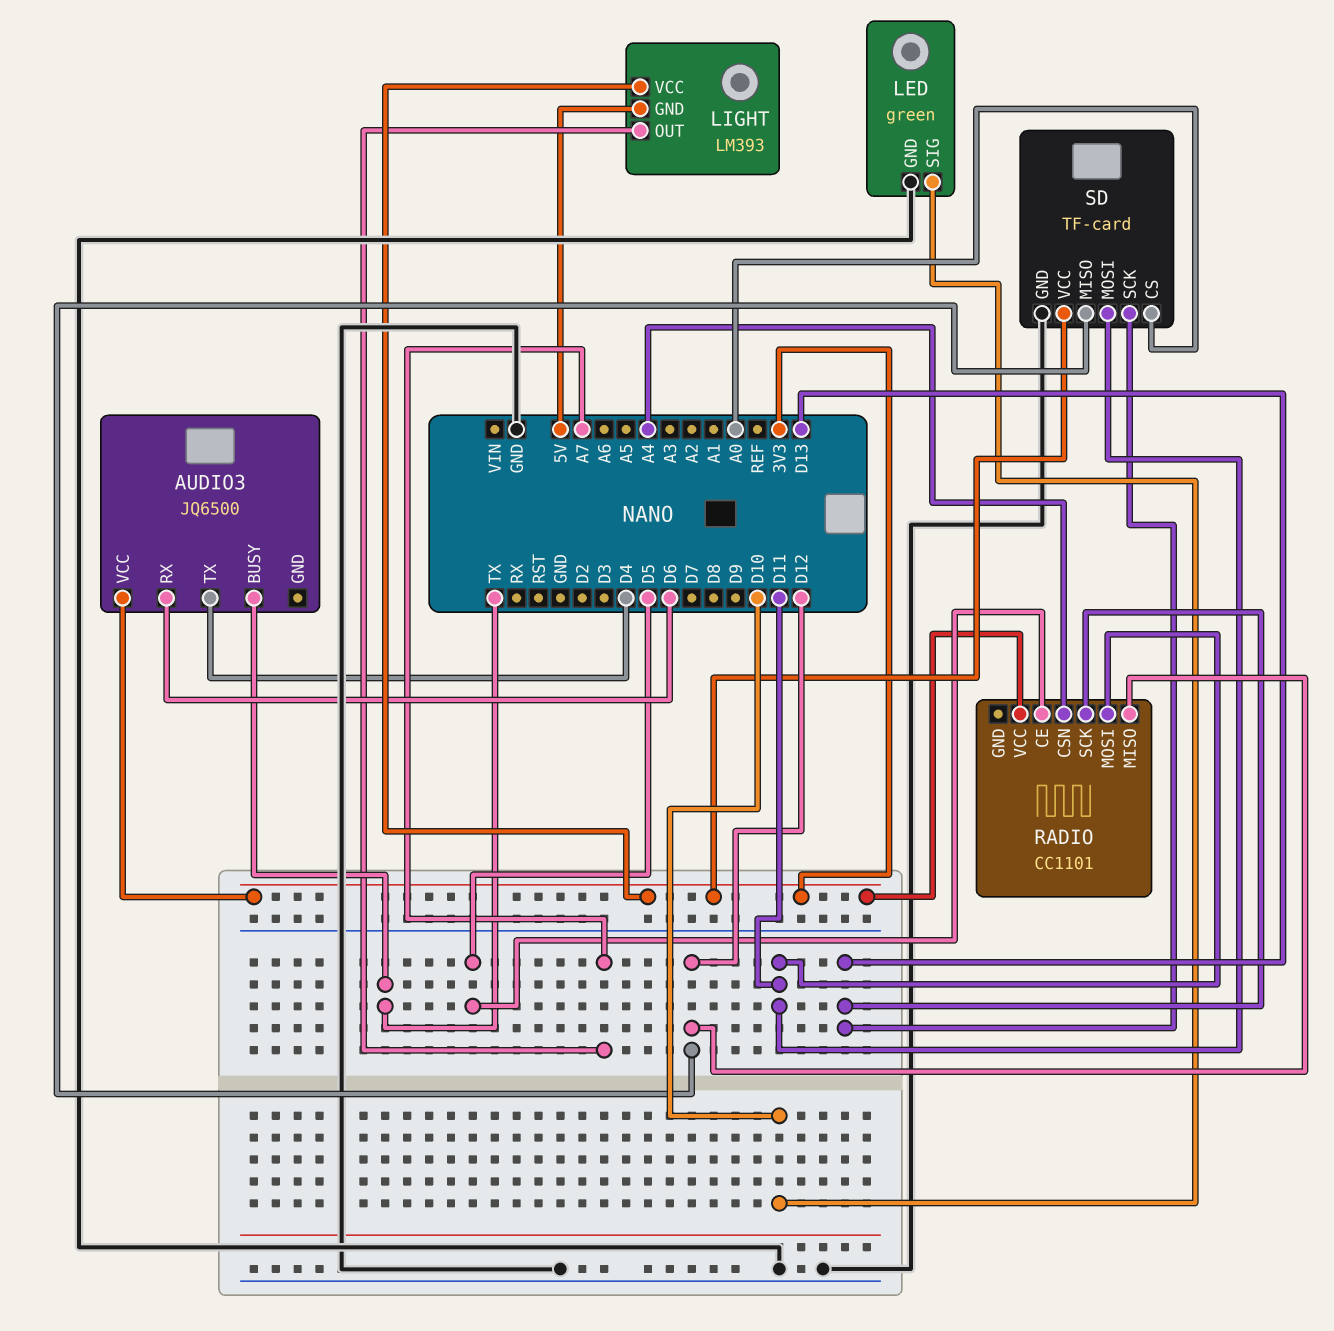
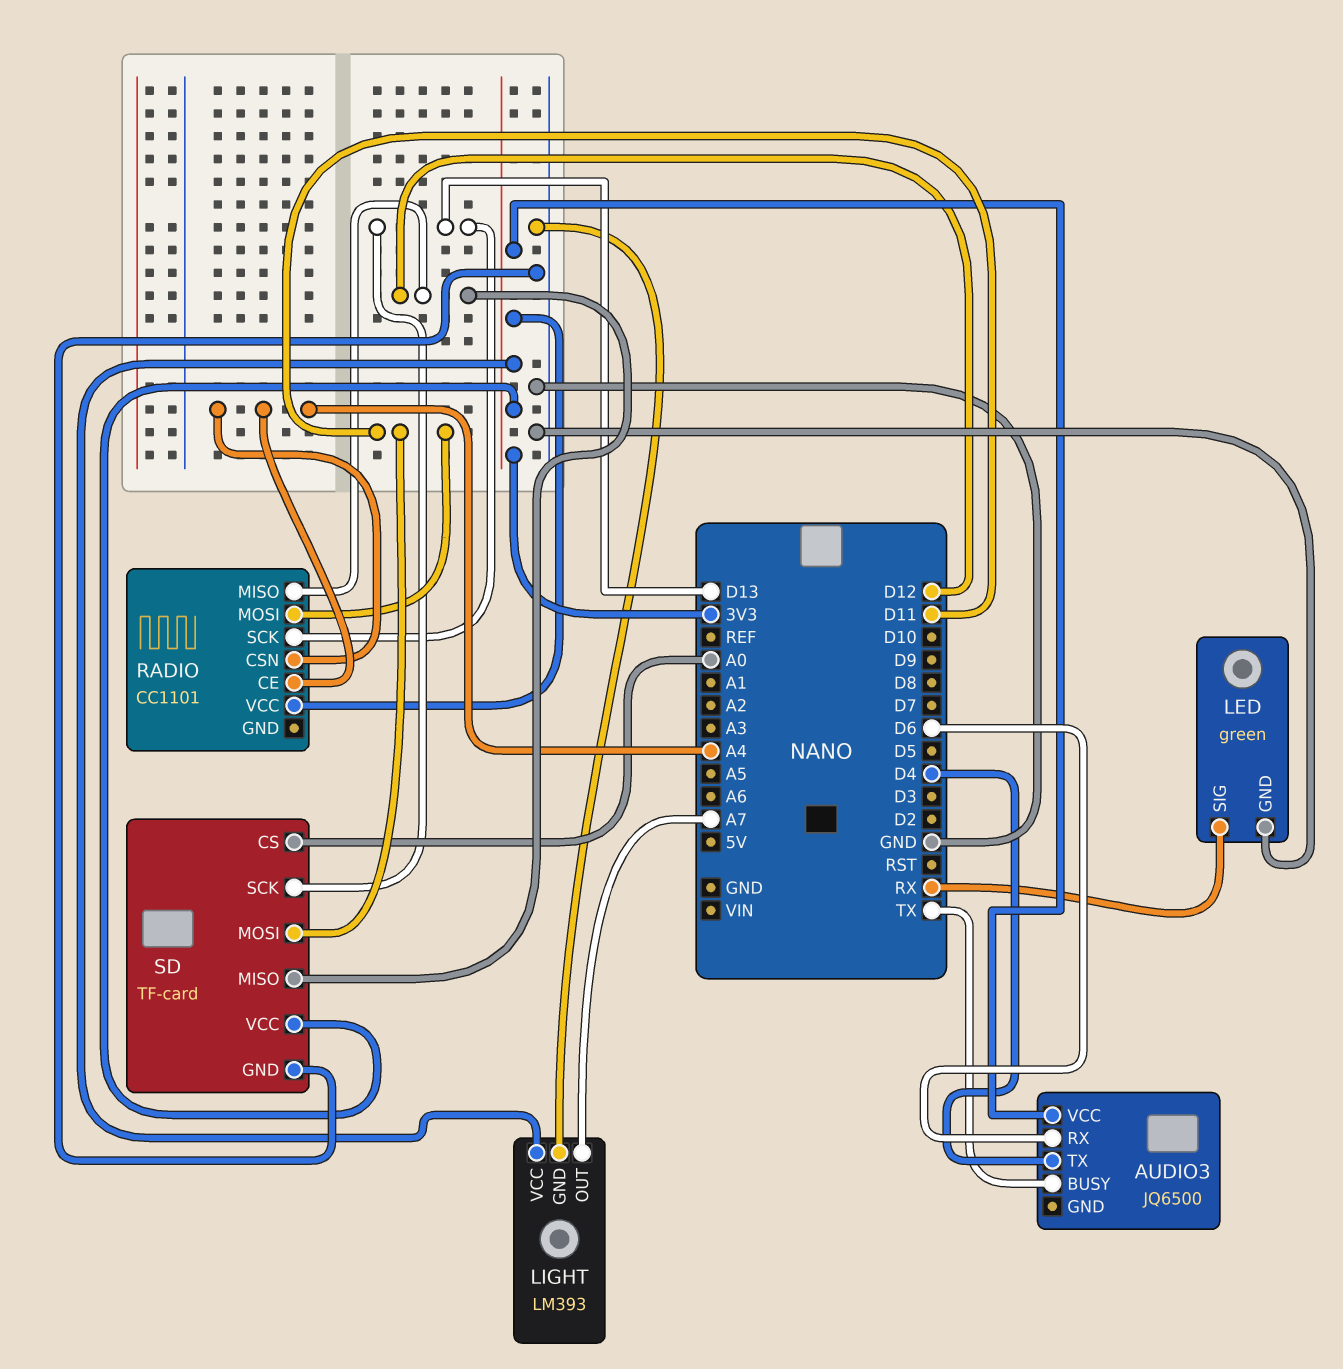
LED pin SIG: D10 -> RX
LIGHT pin GND: 5V -> GND
RADIO pin CE: D5 -> A4

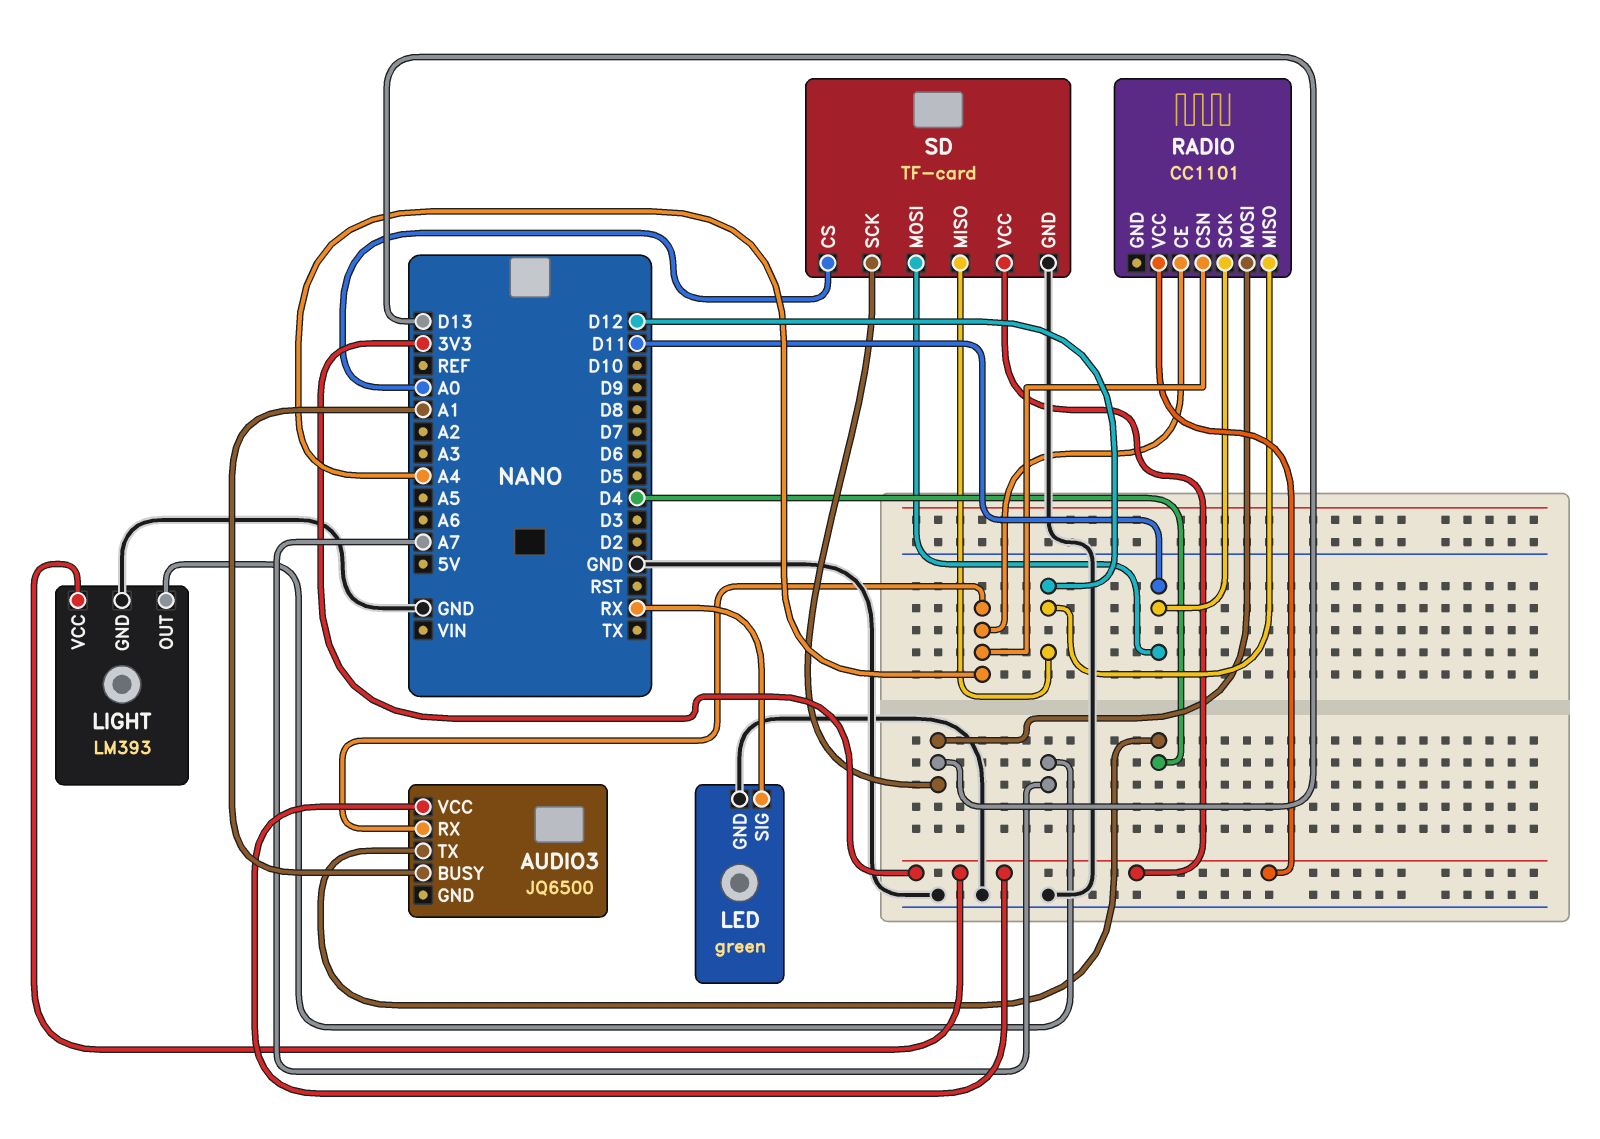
AUDIO3 pin BUSY: TX -> A1
AUDIO3 pin RX: D6 -> A4
RADIO pin MOSI: D11 -> D13
RADIO pin SCK: D13 -> D11

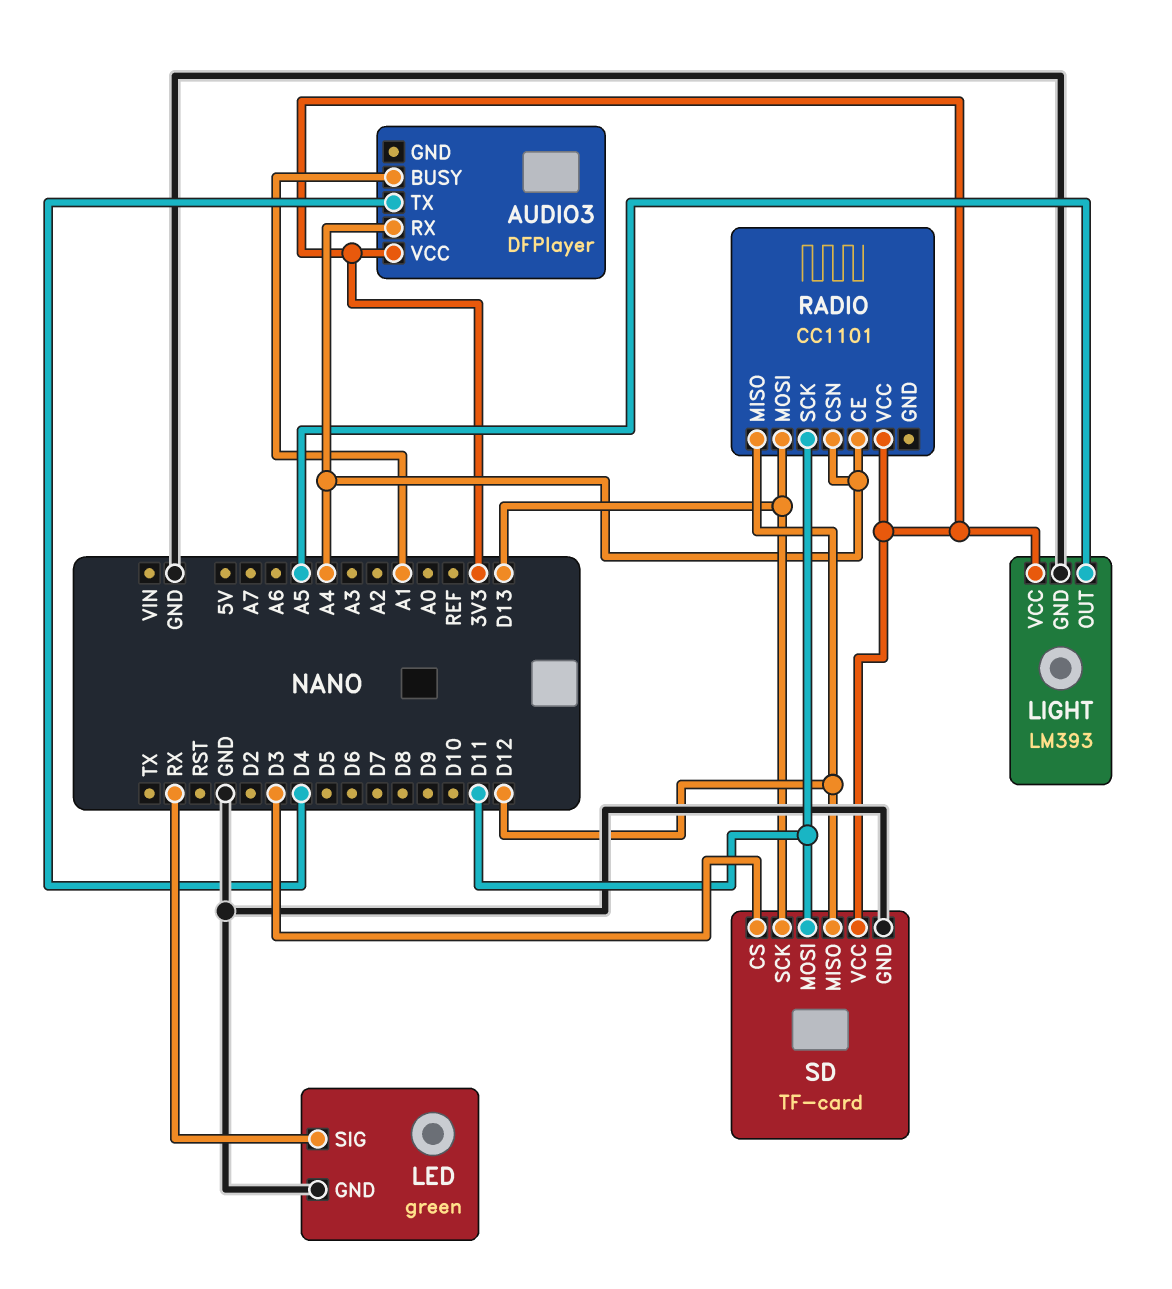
AUDIO3: JQ6500 -> DFPlayer
LIGHT pin OUT: A7 -> A5
SD pin CS: A0 -> D3

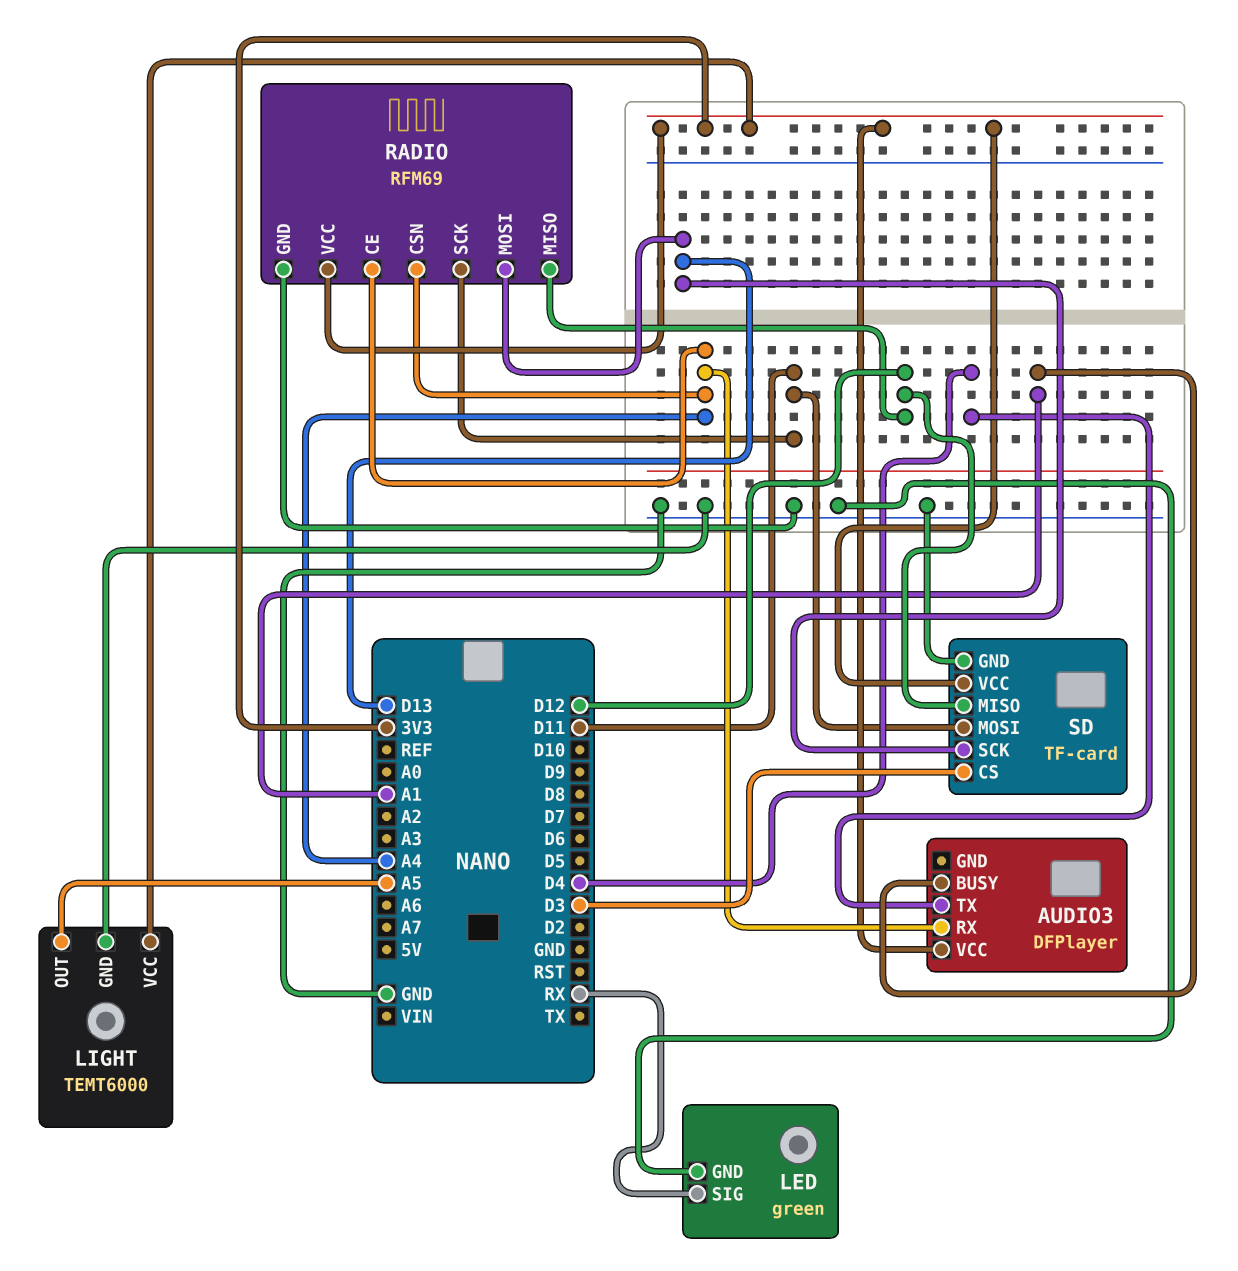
LIGHT: LM393 -> TEMT6000
RADIO: CC1101 -> RFM69
RADIO pin GND: none -> GND

